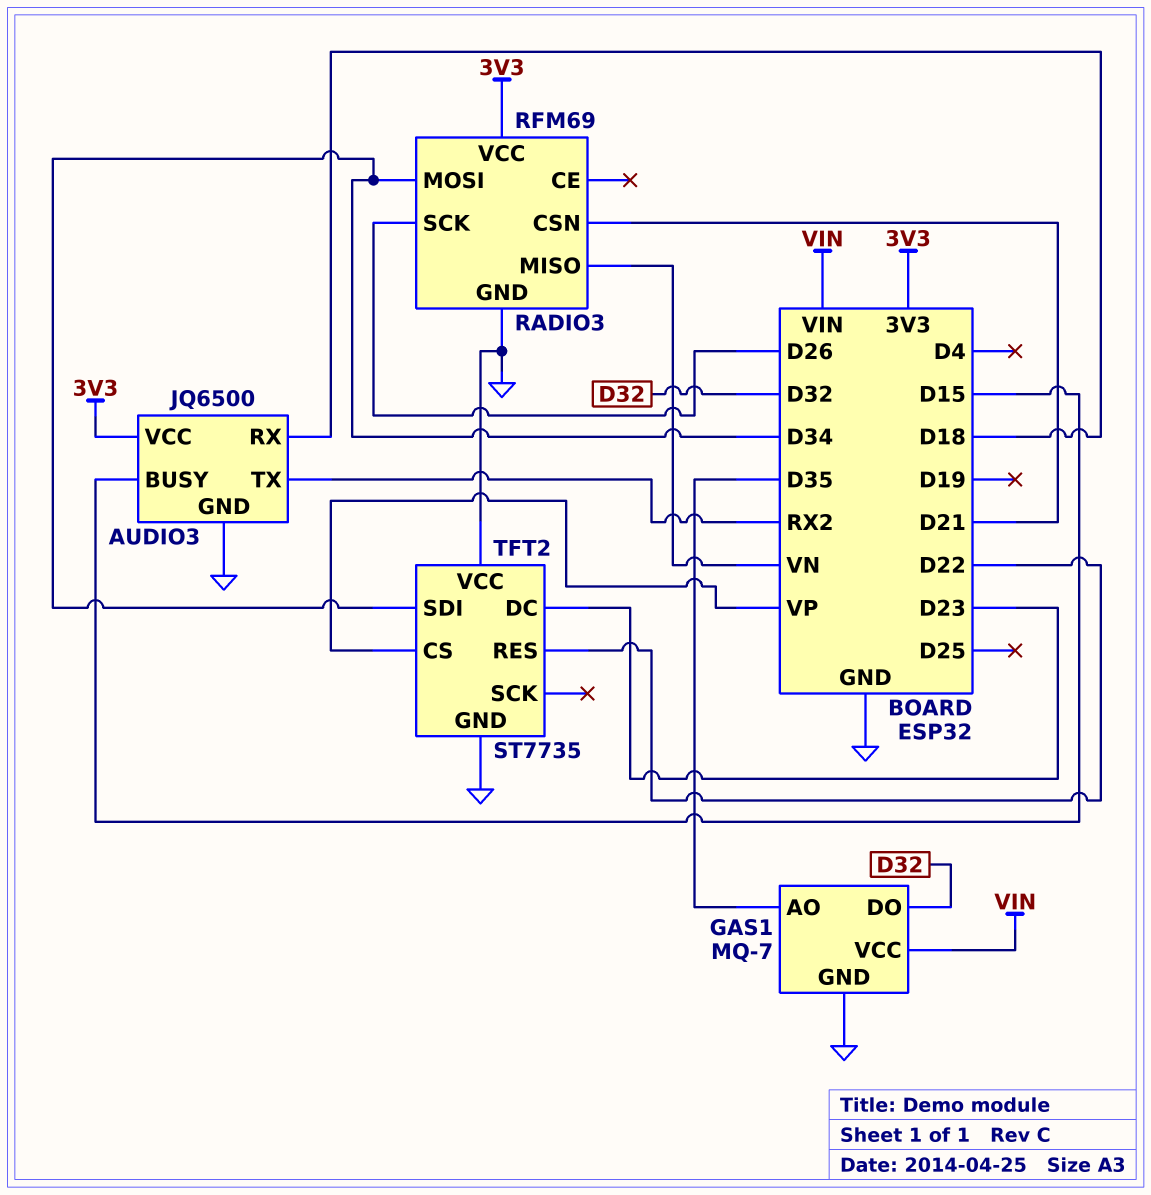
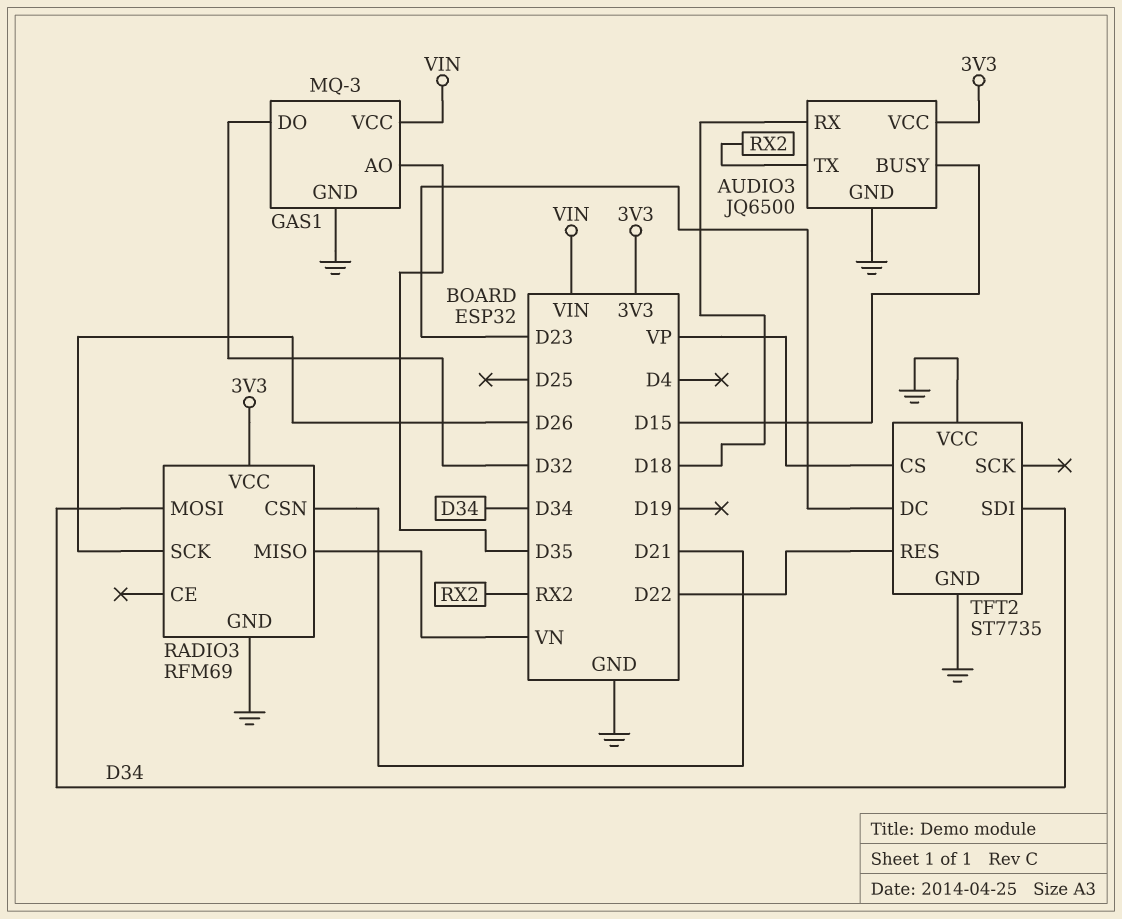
GAS1: MQ-7 -> MQ-3

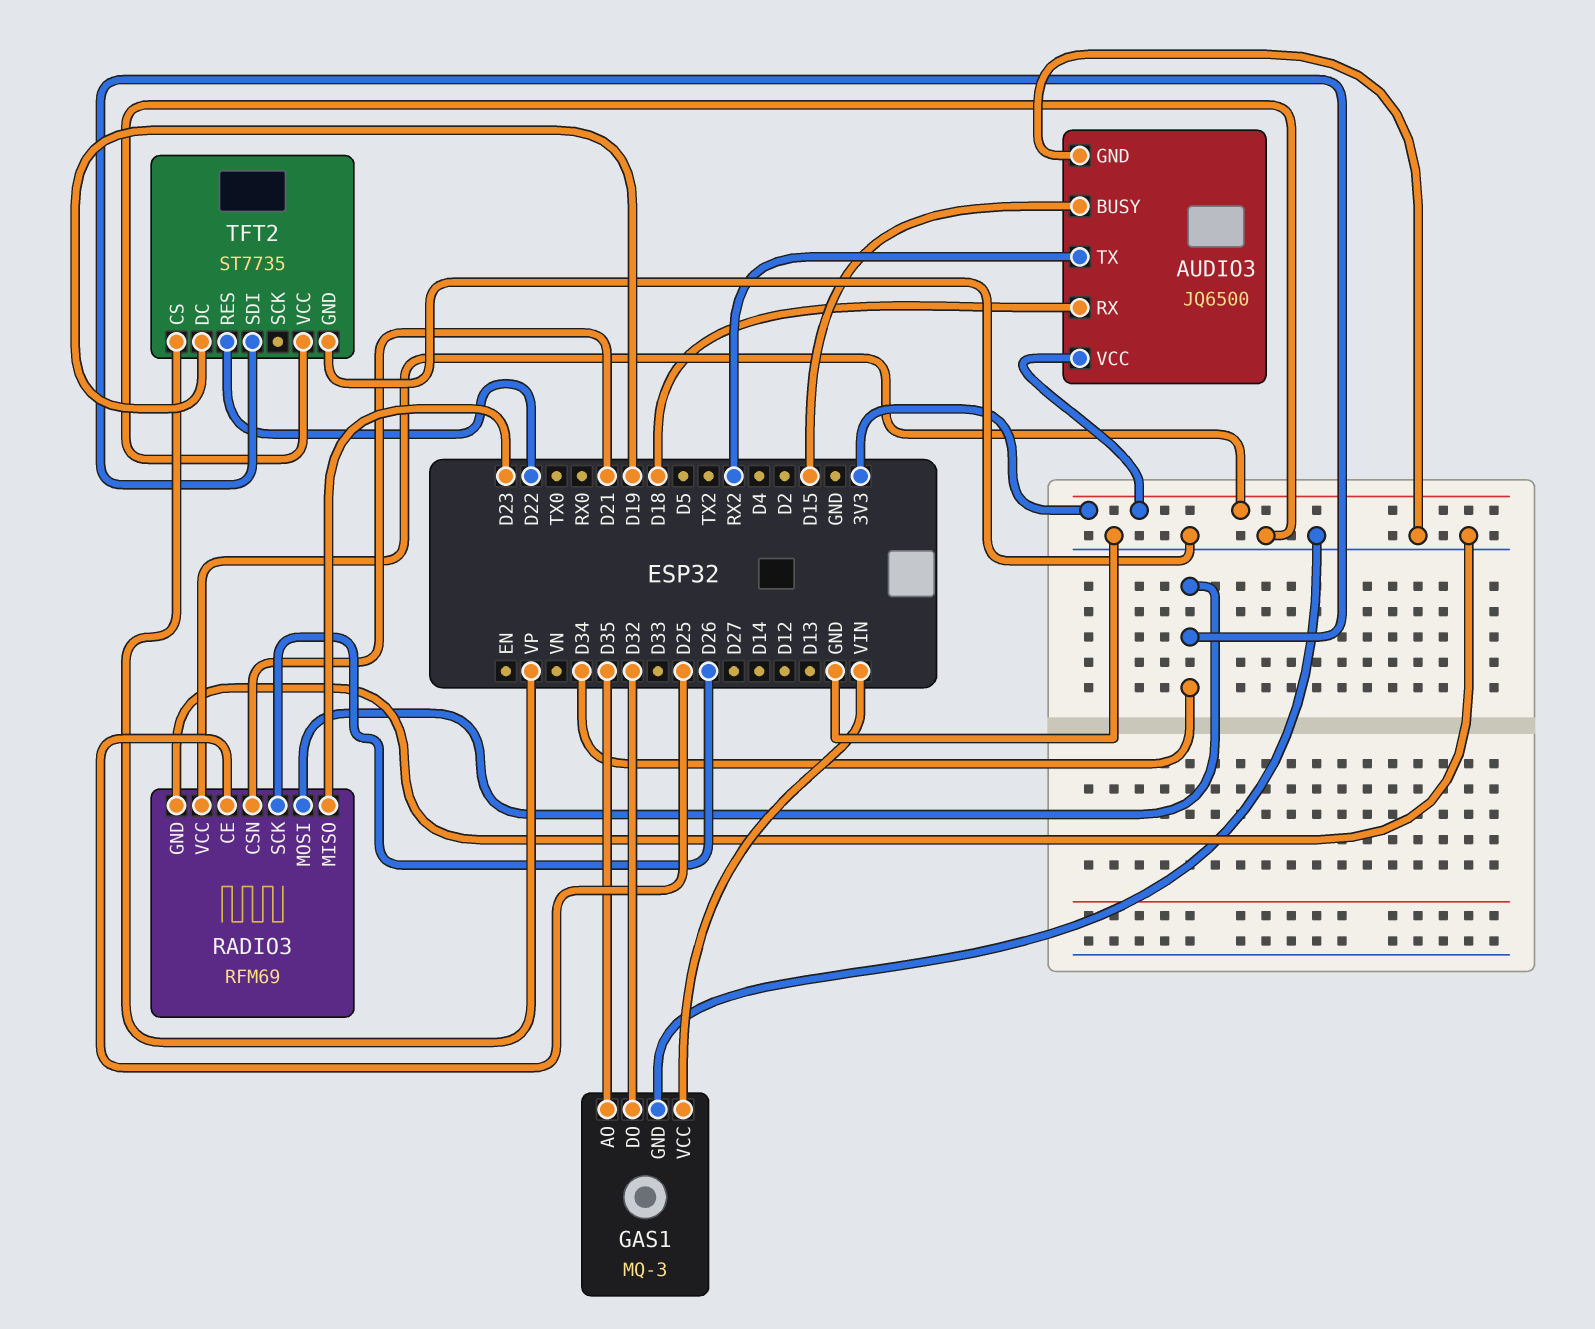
RADIO3 pin CE: none -> D25
RADIO3 pin MISO: VN -> D23
TFT2 pin DC: D23 -> D19

